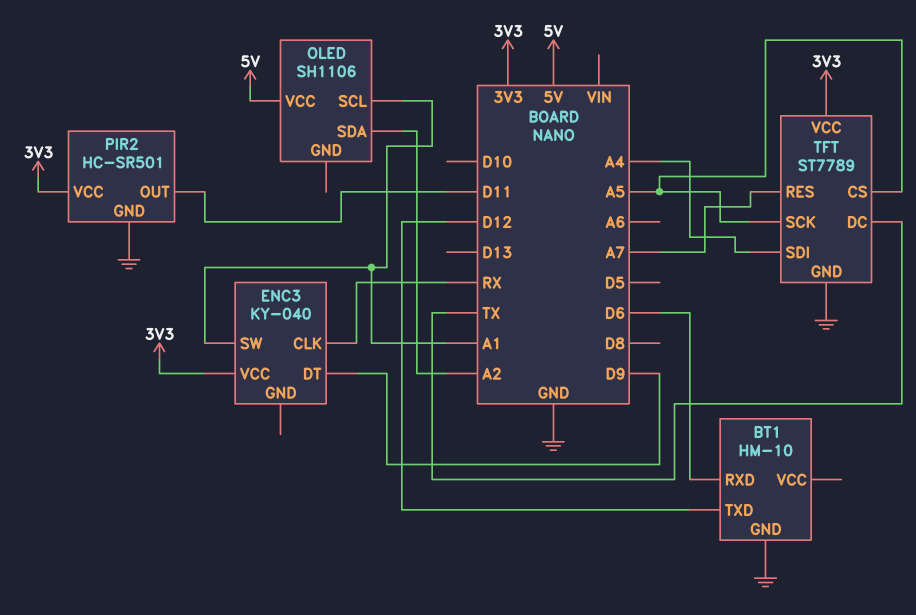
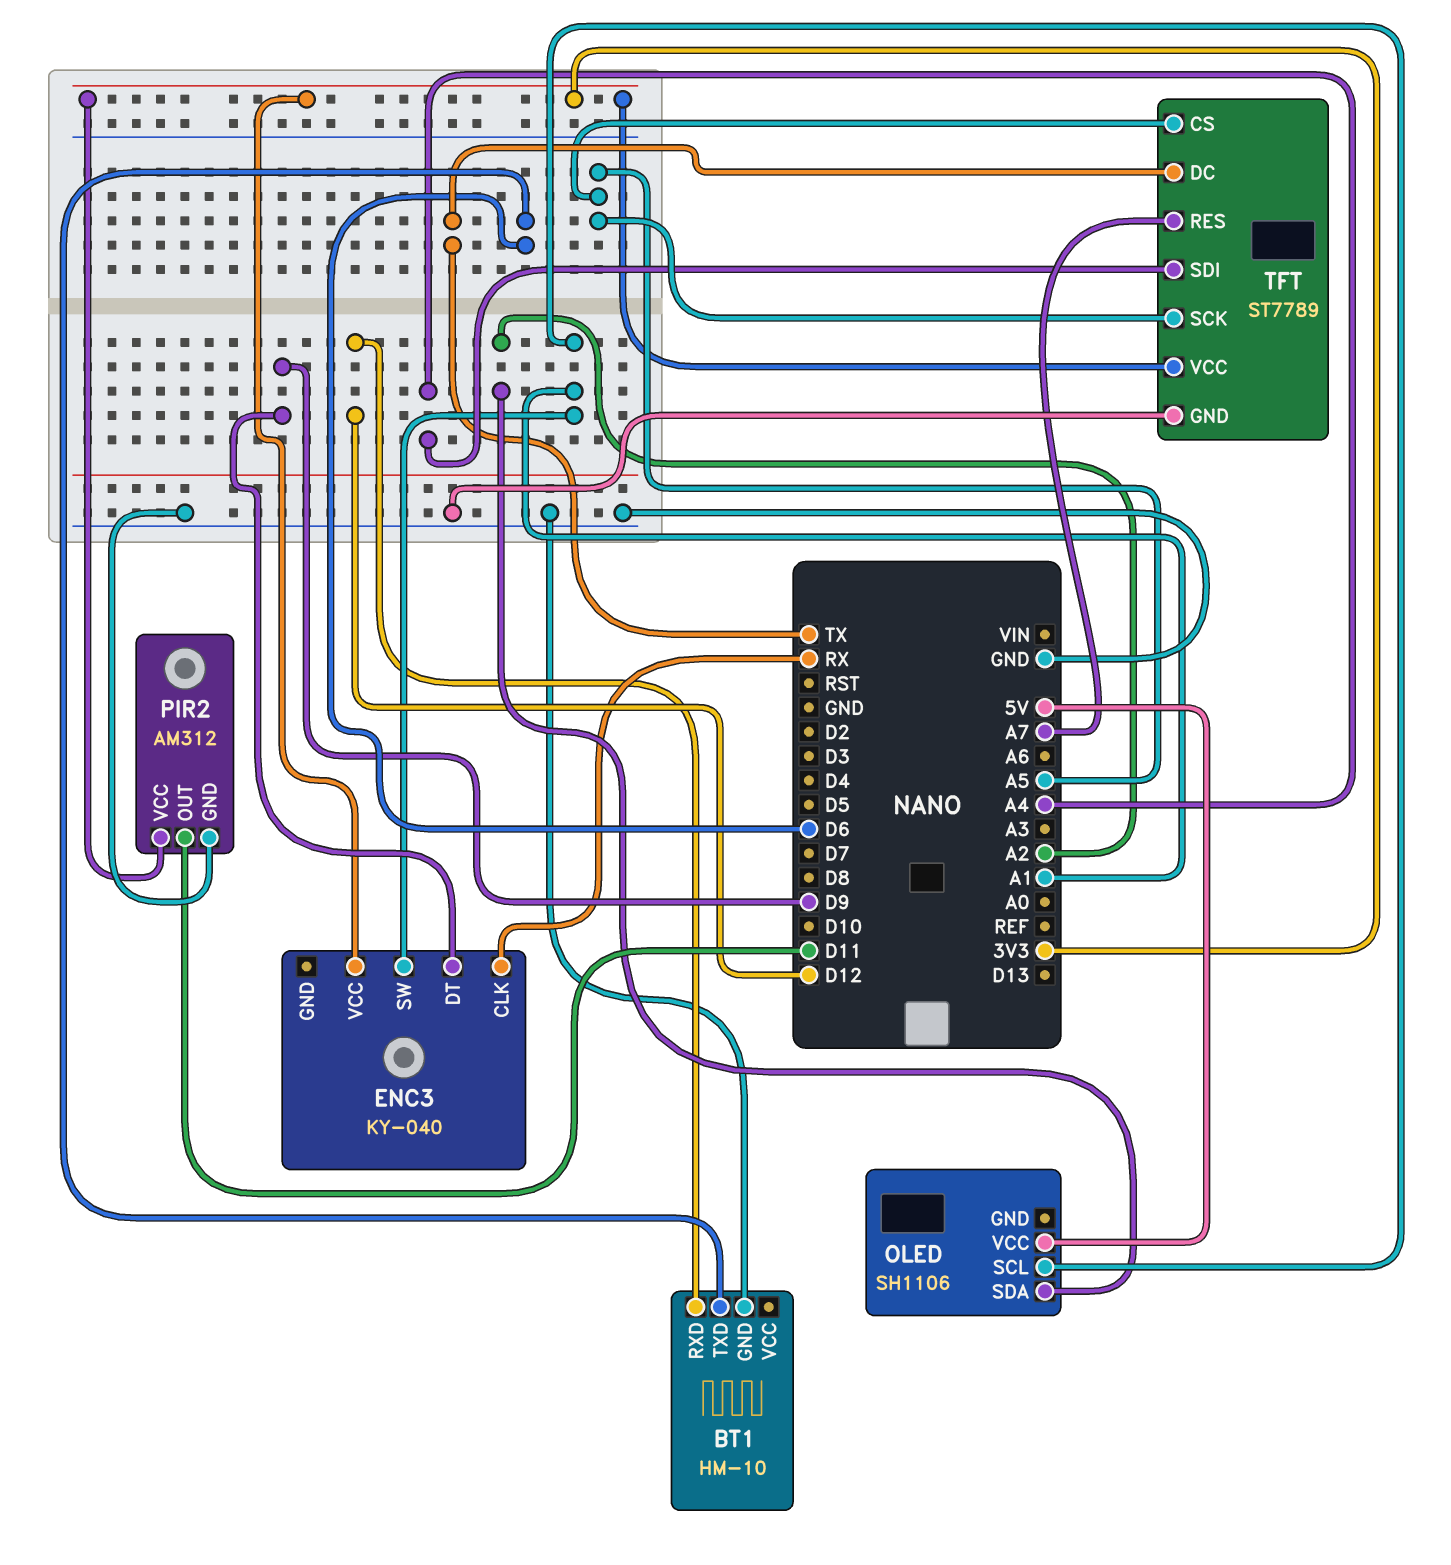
BT1 pin RXD: D6 -> D12
BT1 pin TXD: D12 -> D6
PIR2: HC-SR501 -> AM312

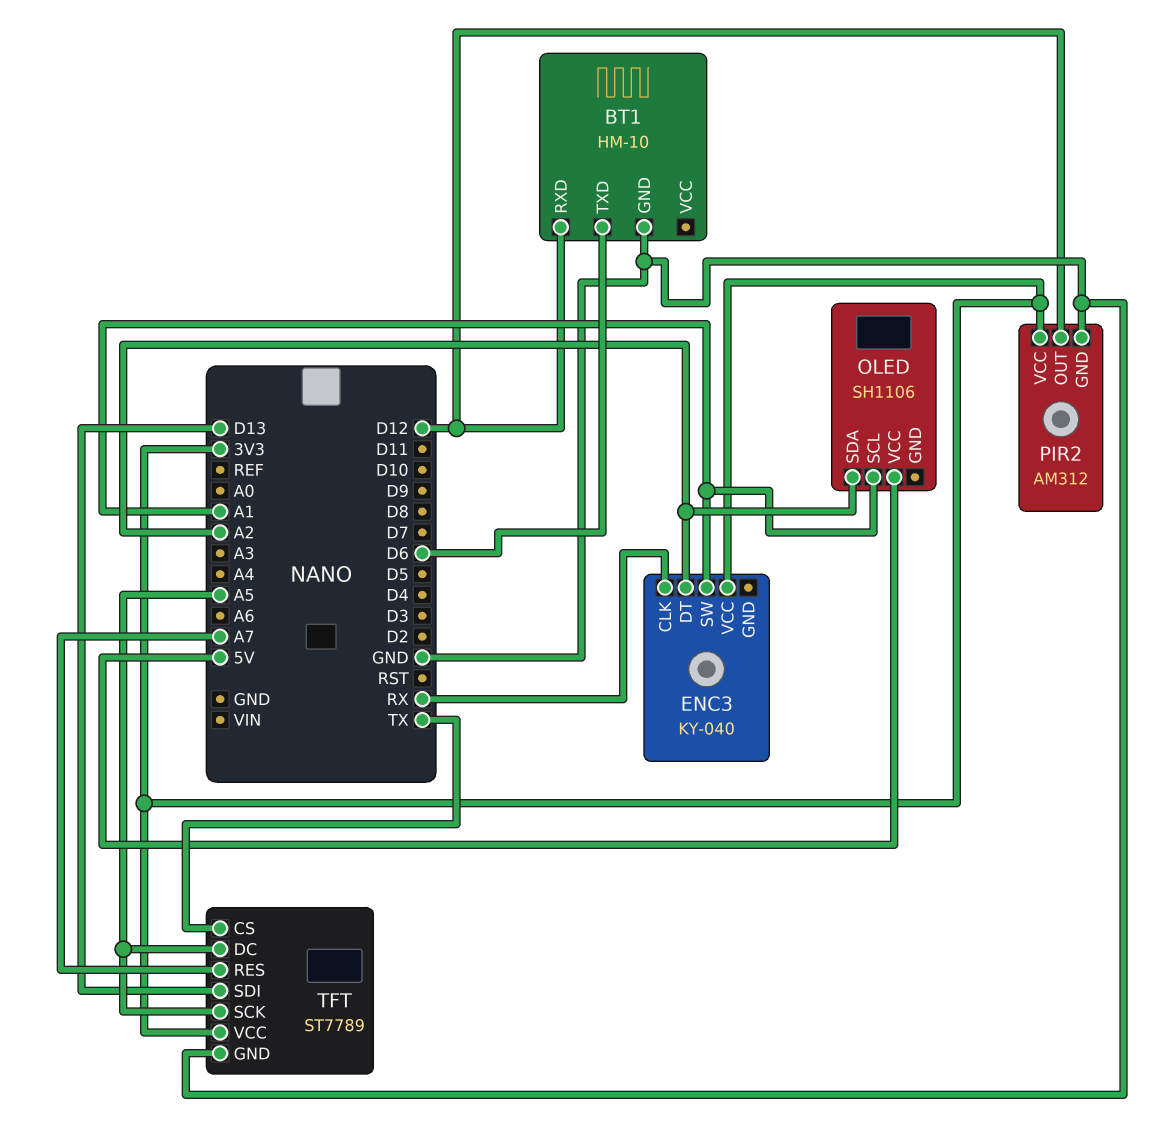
ENC3 pin DT: D9 -> A2
PIR2 pin OUT: D11 -> D12
TFT pin CS: A5 -> TX
TFT pin DC: TX -> A5
TFT pin SDI: A4 -> D13

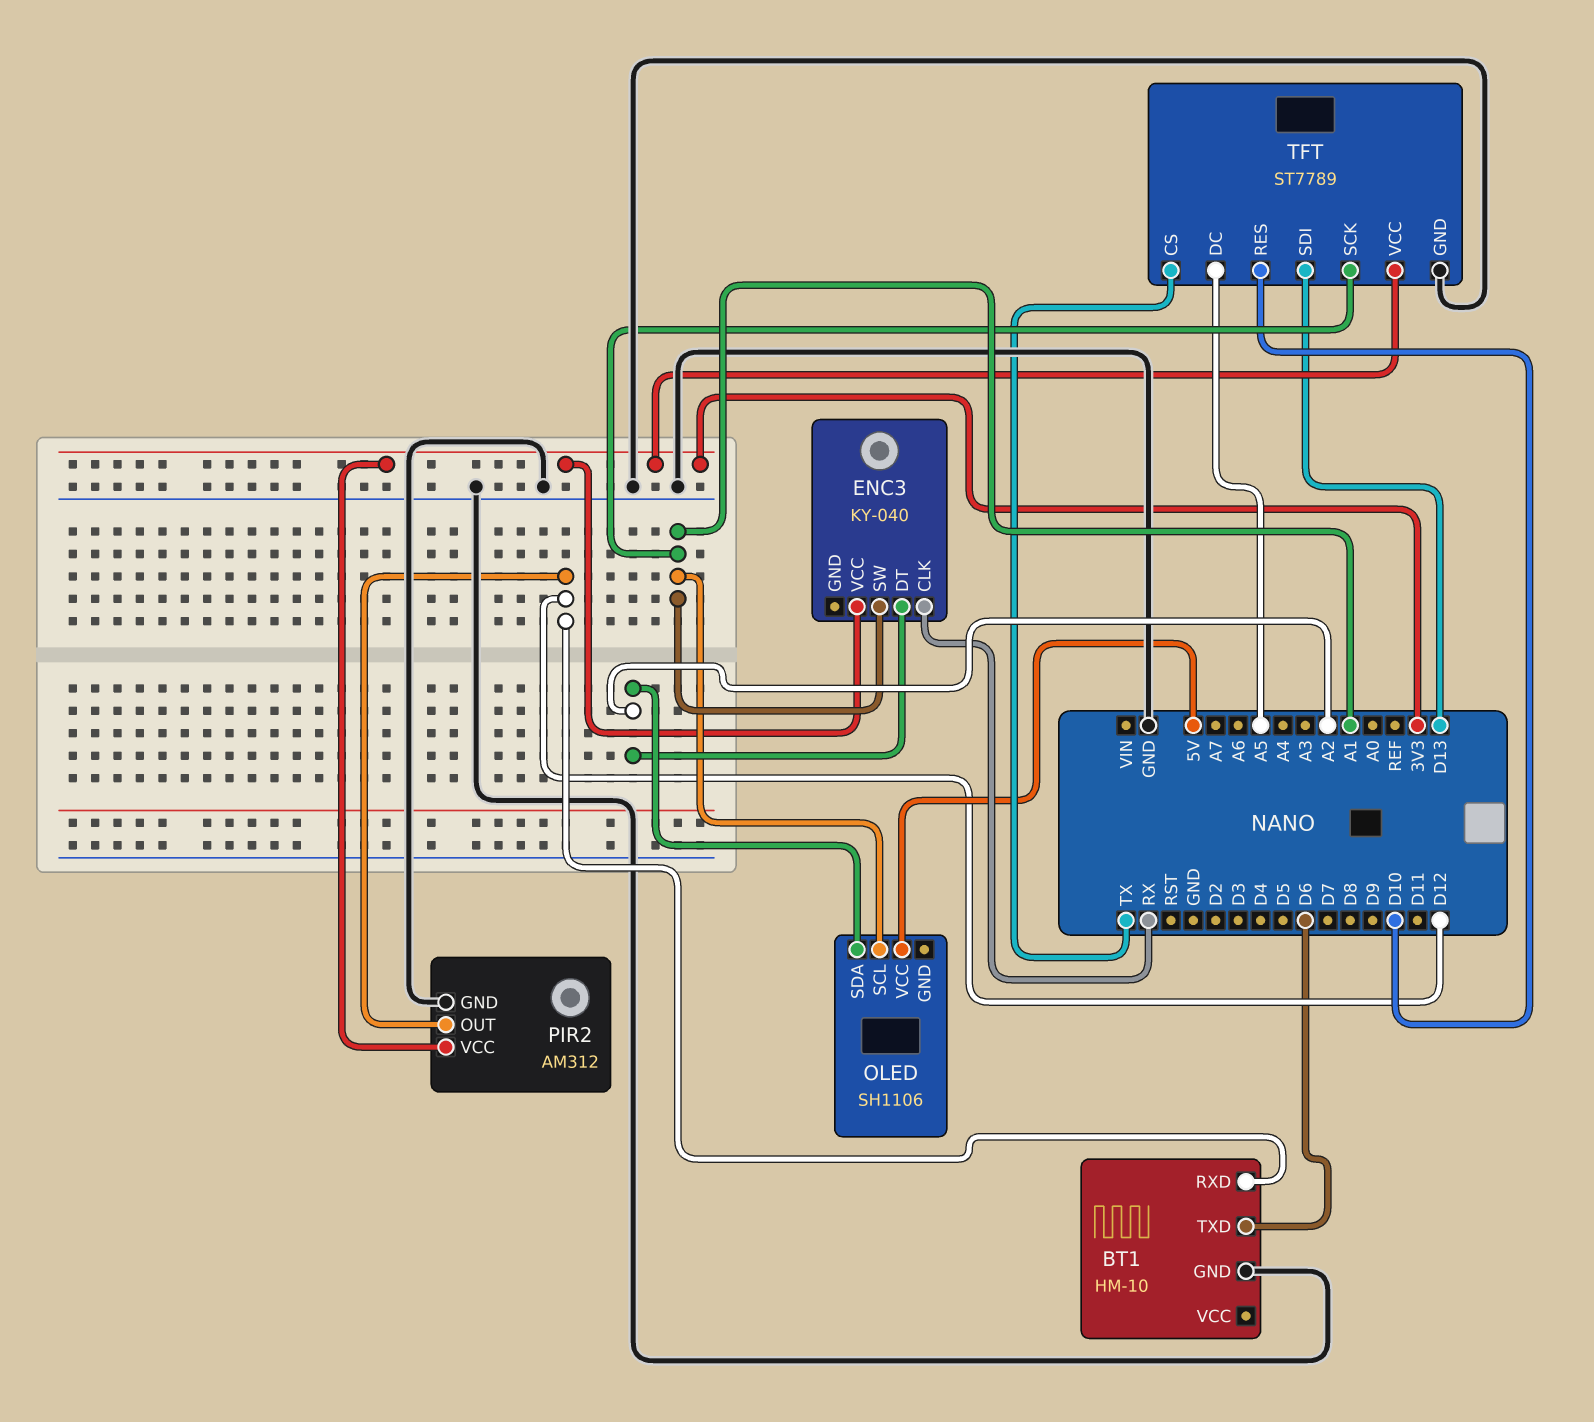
TFT pin RES: A7 -> D10
TFT pin SCK: A5 -> A1

